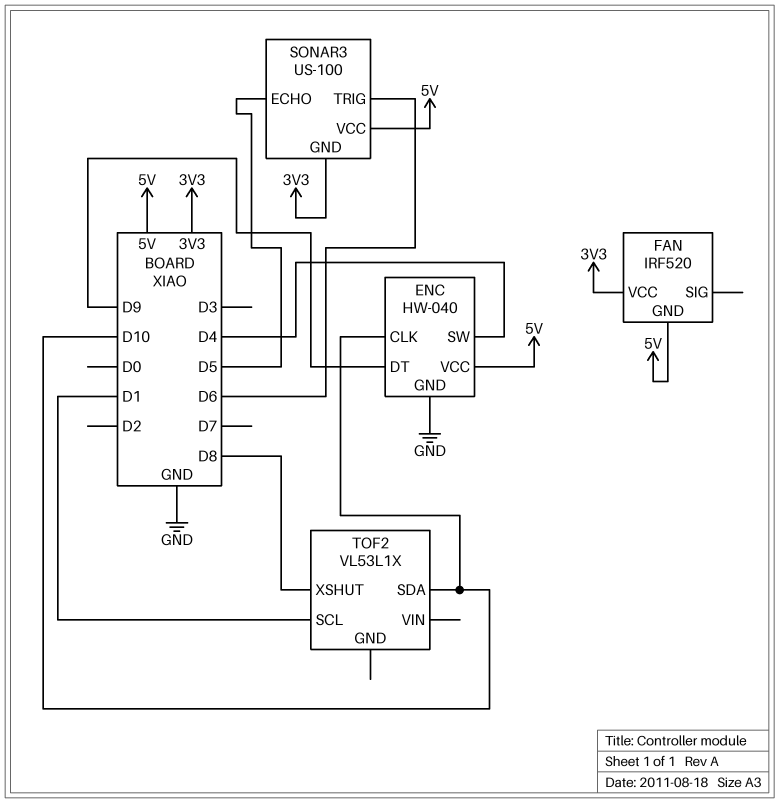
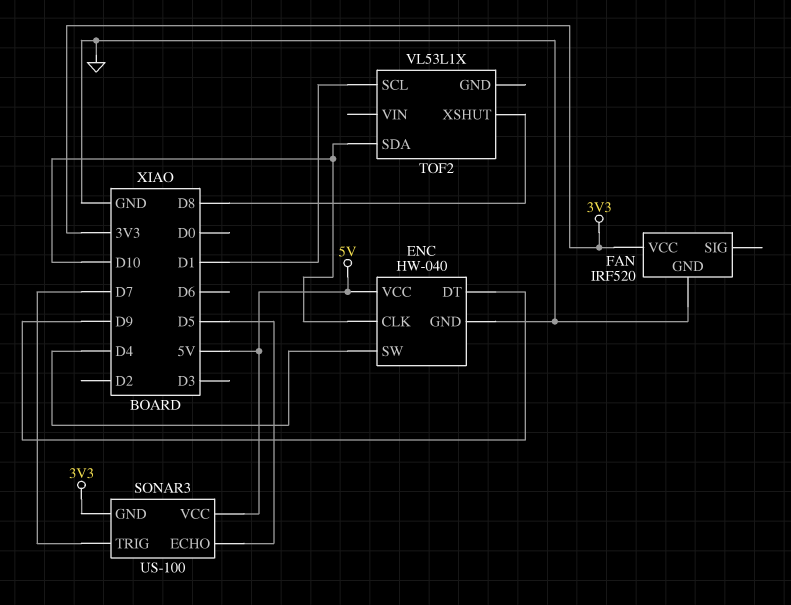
FAN pin GND: 5V -> GND
SONAR3 pin TRIG: D6 -> D7

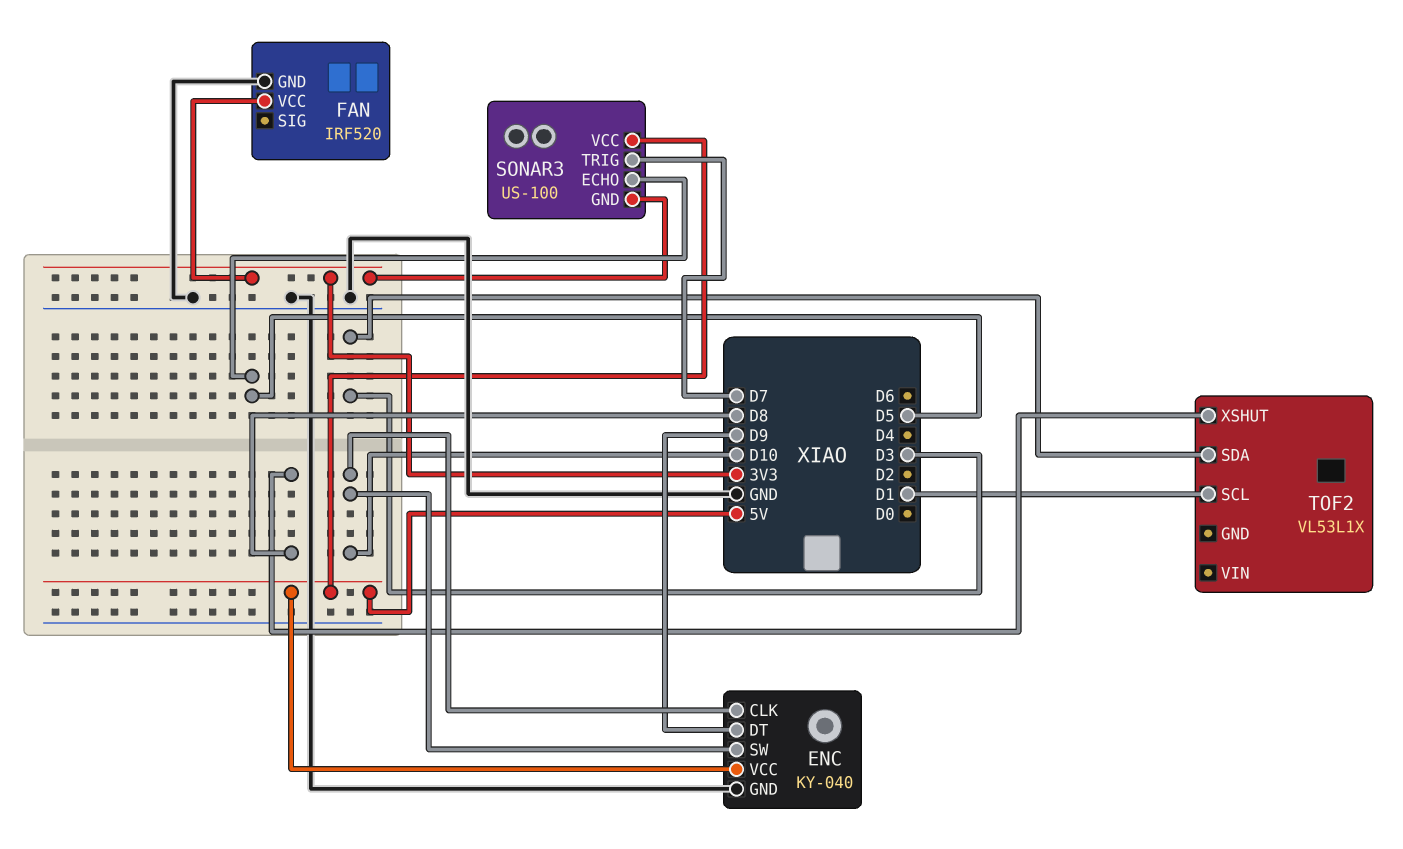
ENC: HW-040 -> KY-040
ENC pin SW: D4 -> D10
TOF2 pin SDA: D10 -> D3

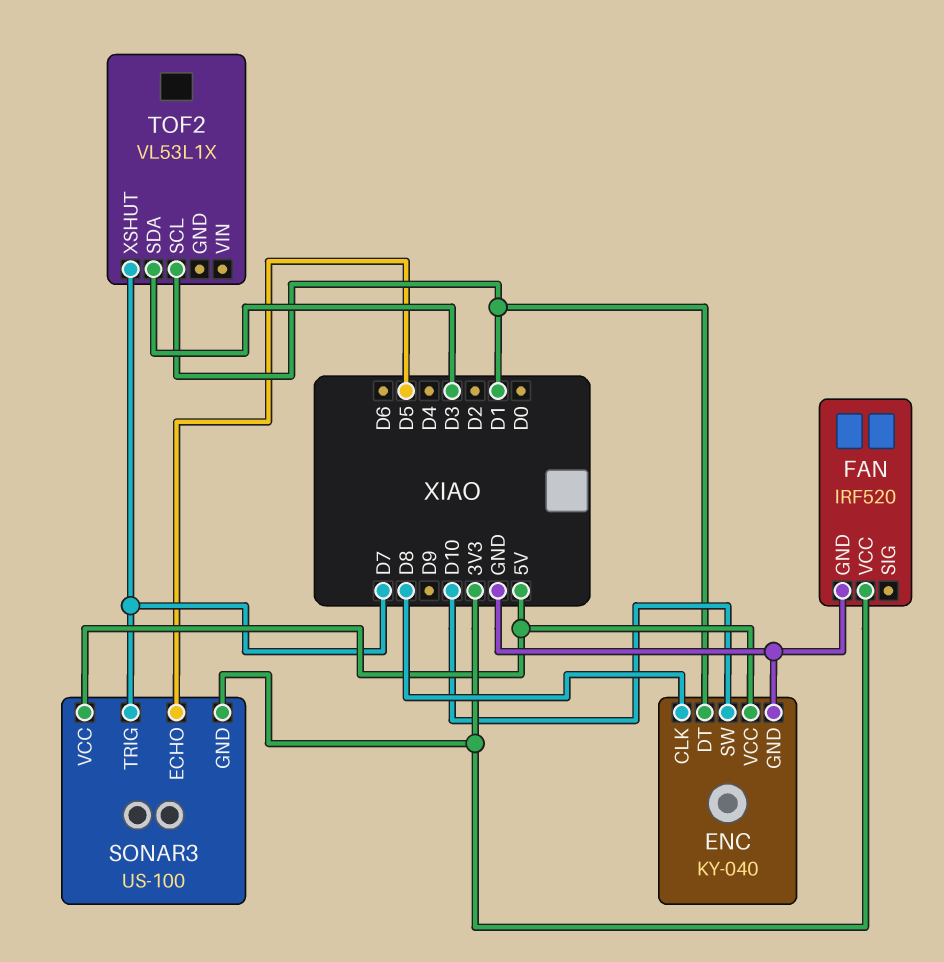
ENC pin CLK: D10 -> D8
ENC pin DT: D9 -> D1
TOF2 pin XSHUT: D8 -> D7

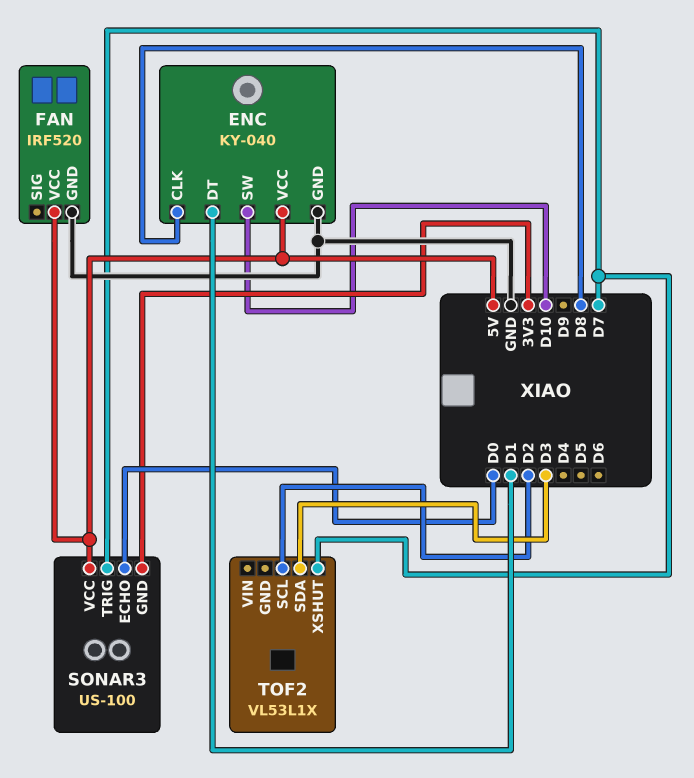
FAN pin VCC: 3V3 -> 5V
SONAR3 pin ECHO: D5 -> D0
TOF2 pin SCL: D1 -> D2

